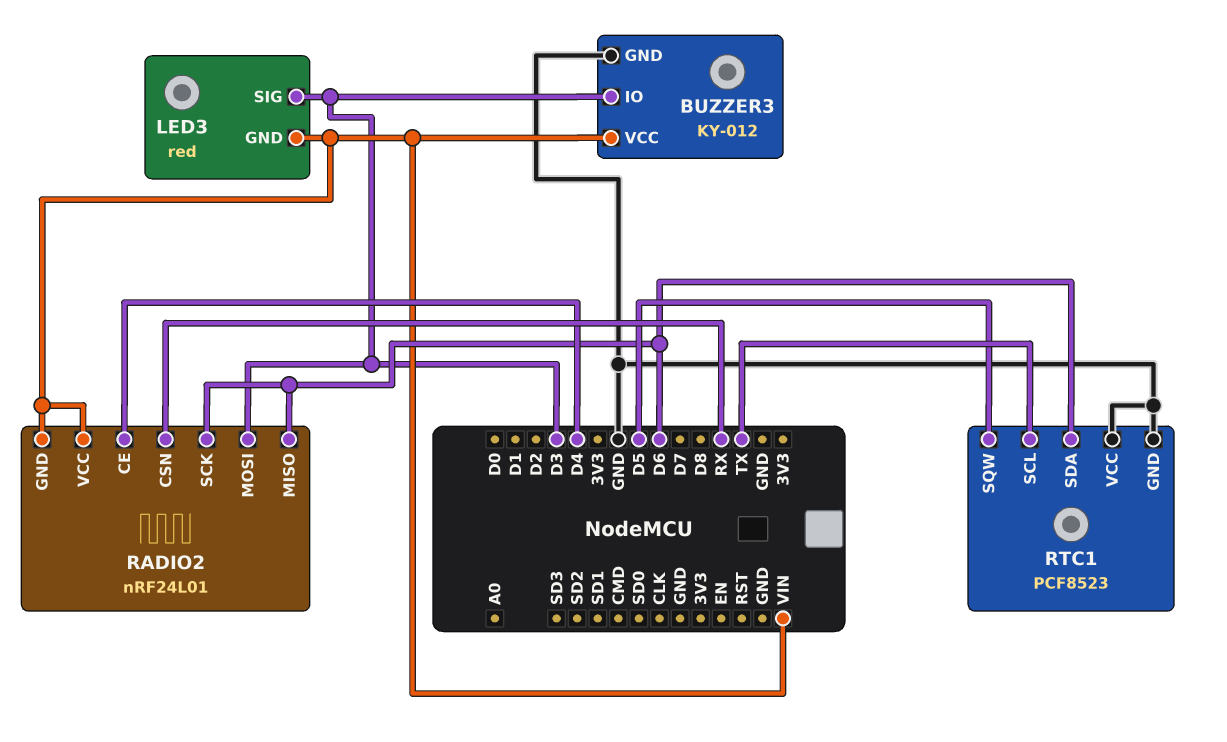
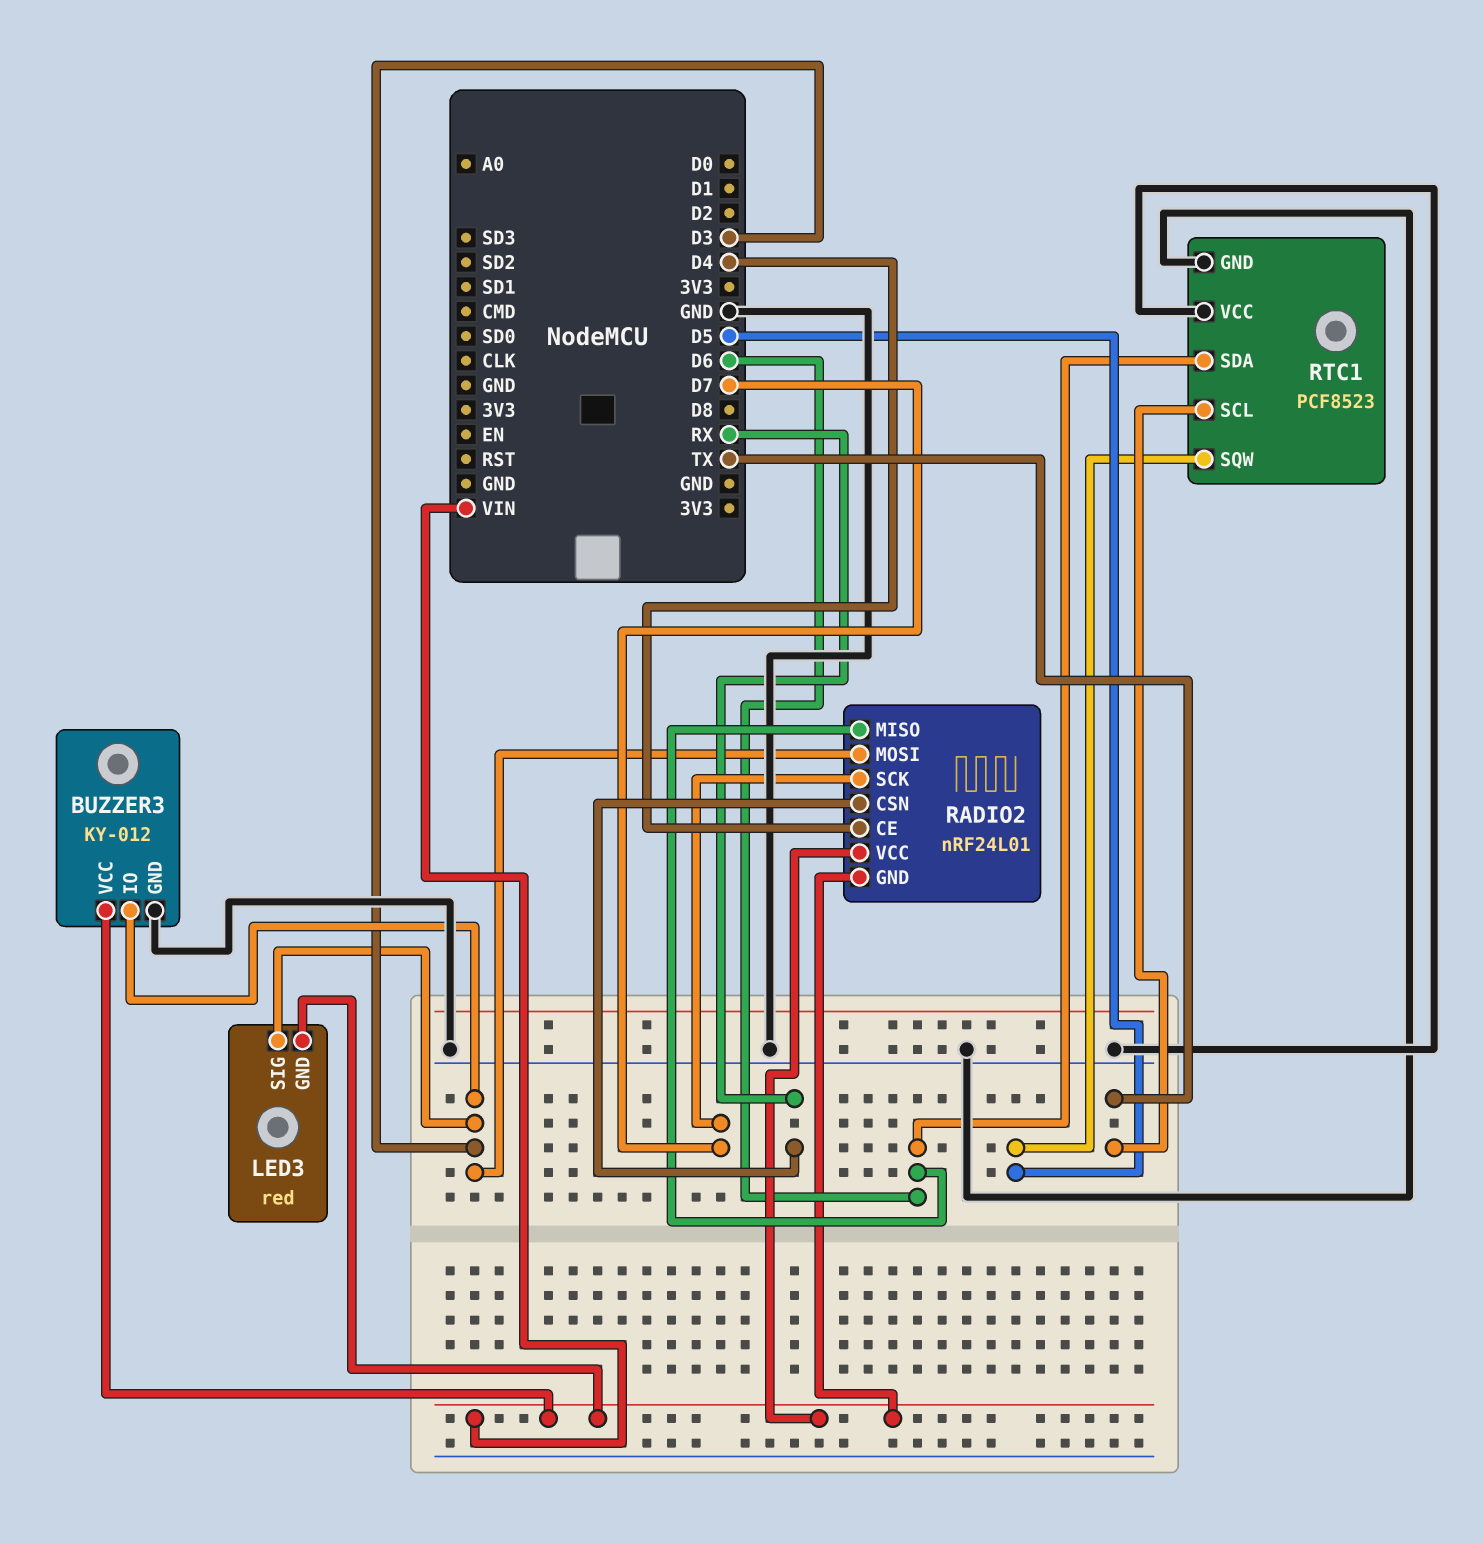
RADIO2 pin SCK: D6 -> D7

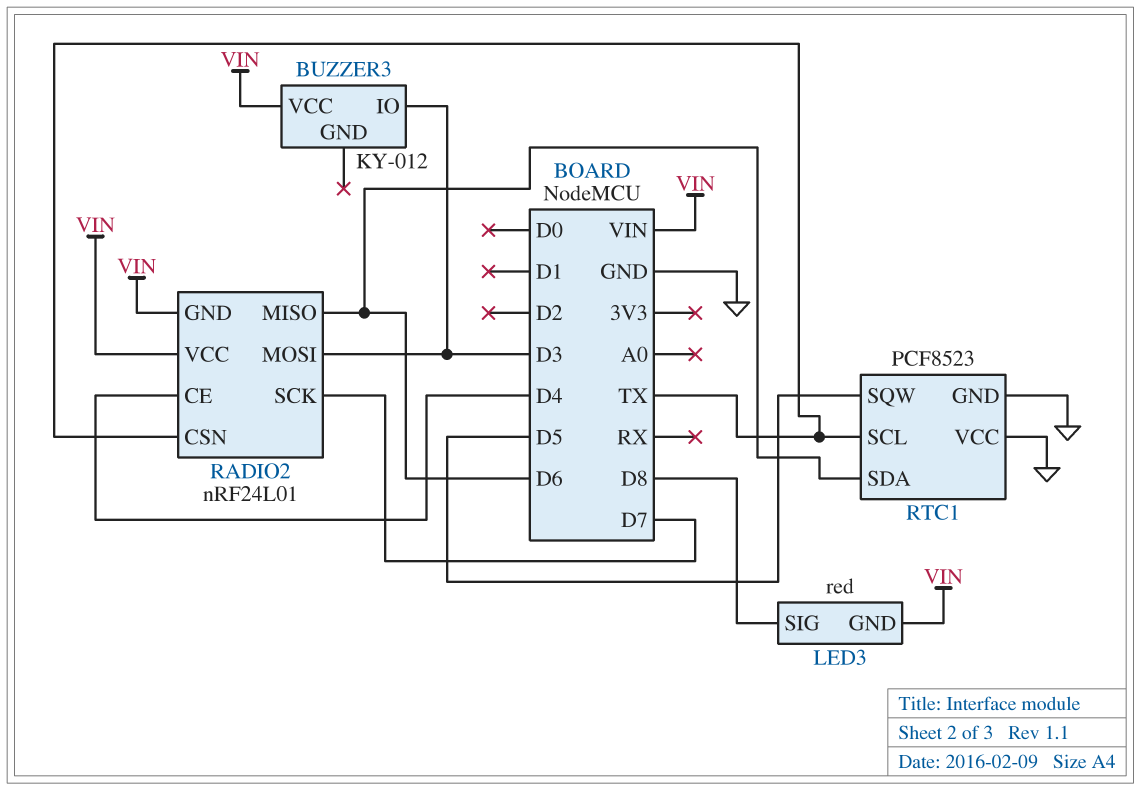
BUZZER3 pin GND: GND -> none
LED3 pin SIG: D3 -> D8
RADIO2 pin CSN: RX -> TX

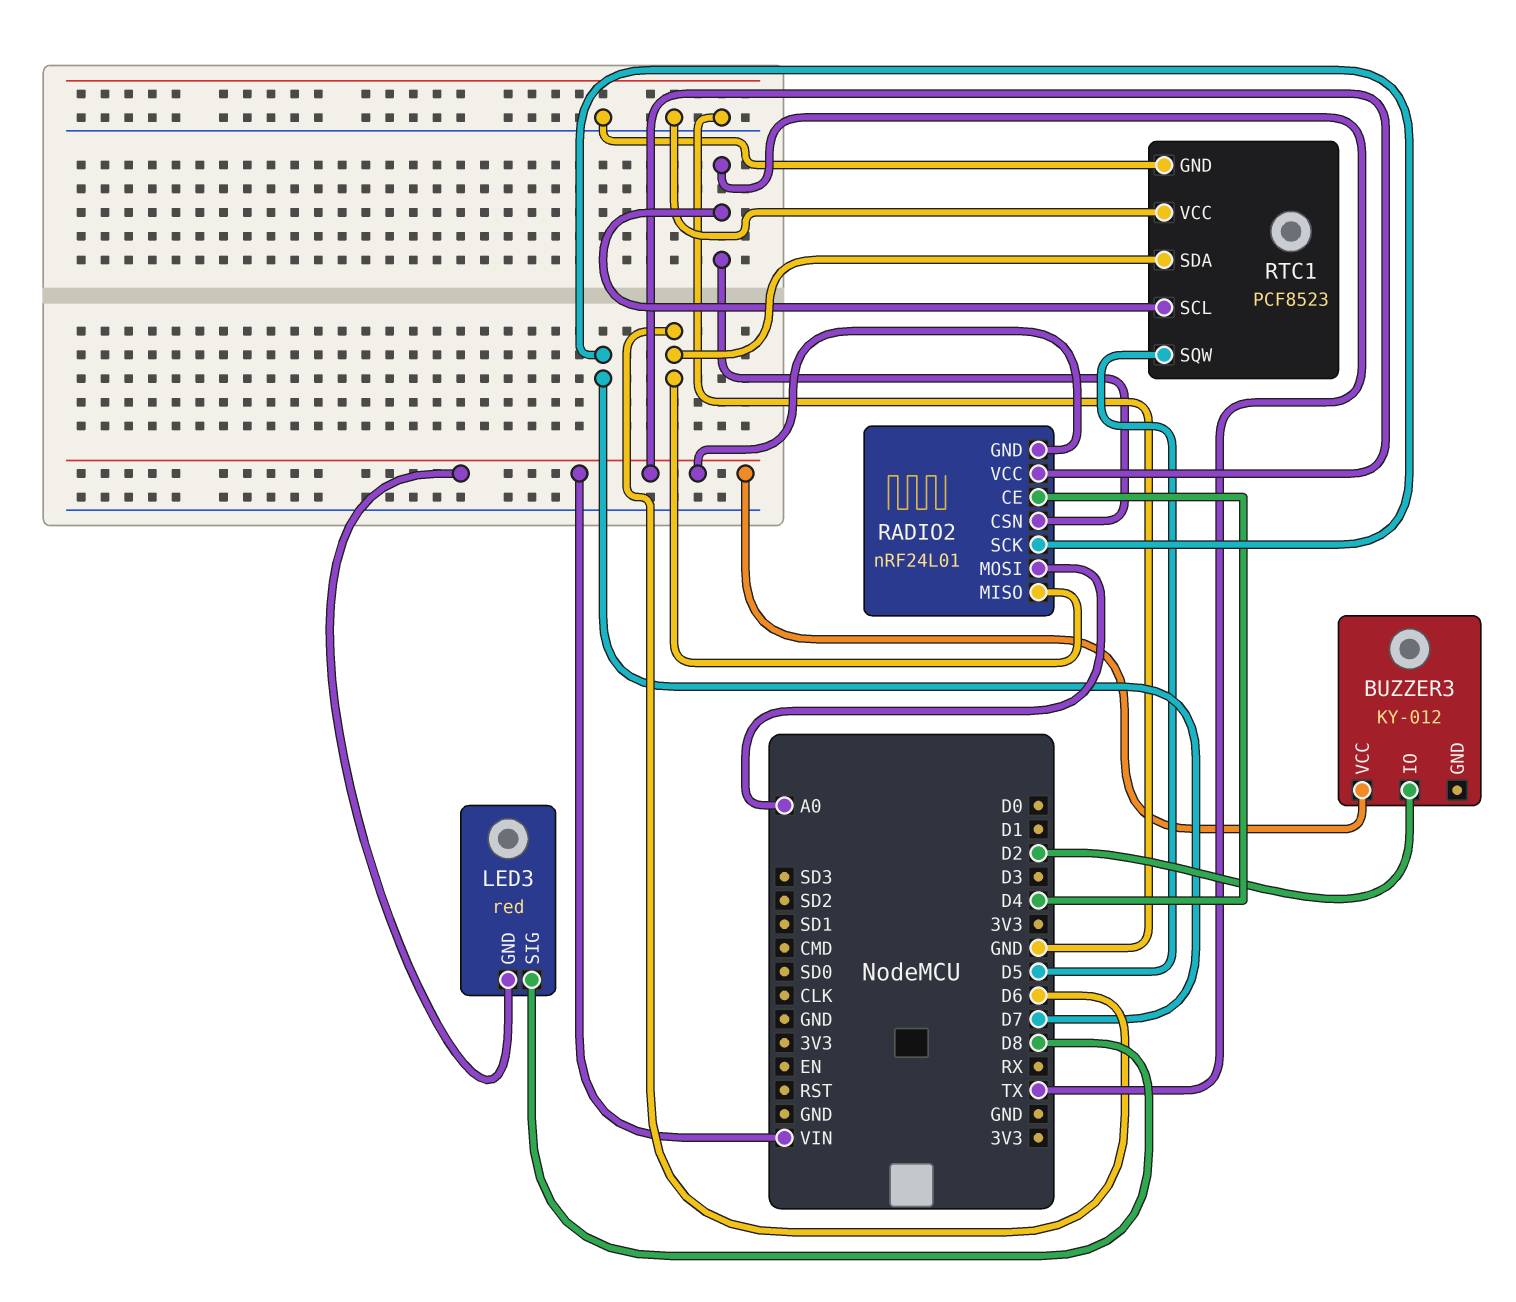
BUZZER3 pin IO: D3 -> D2
RADIO2 pin MOSI: D3 -> A0

